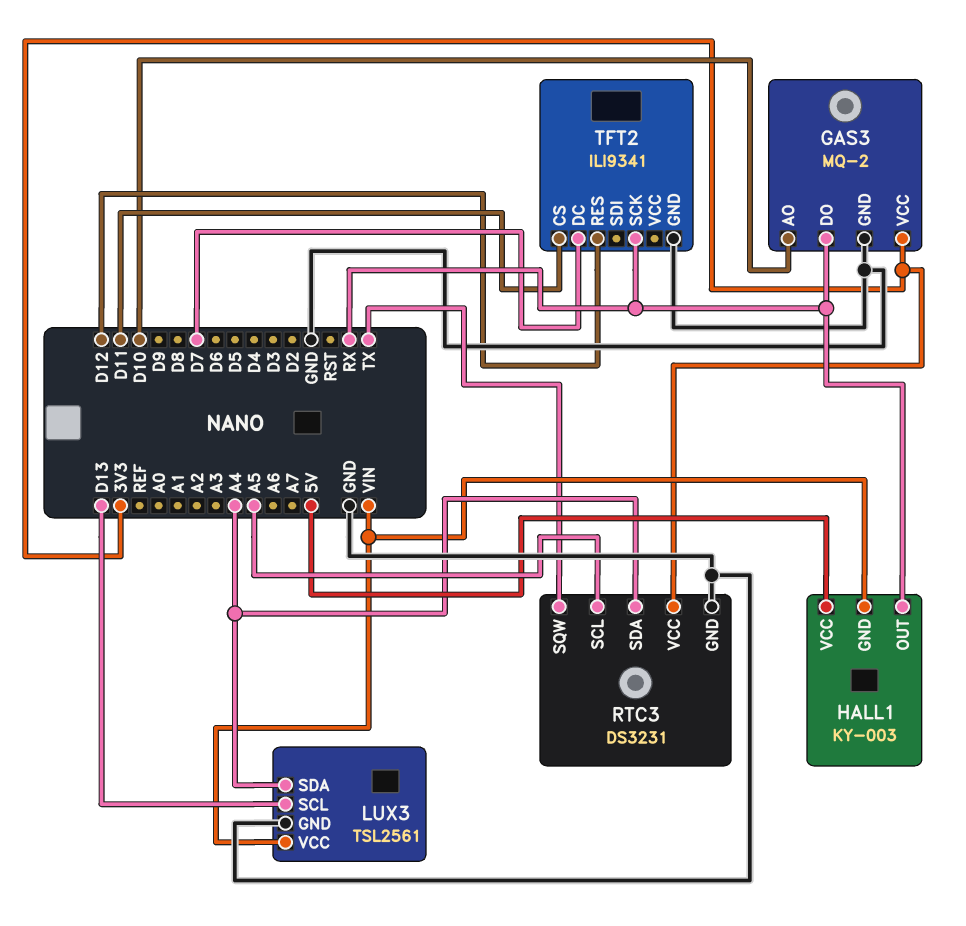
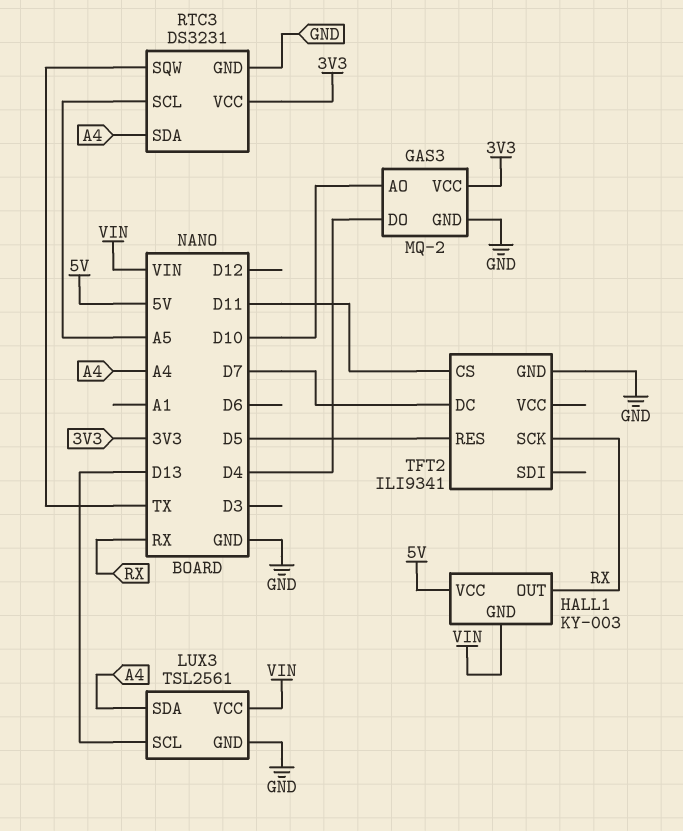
GAS3 pin DO: RX -> D4
TFT2 pin RES: D12 -> D5

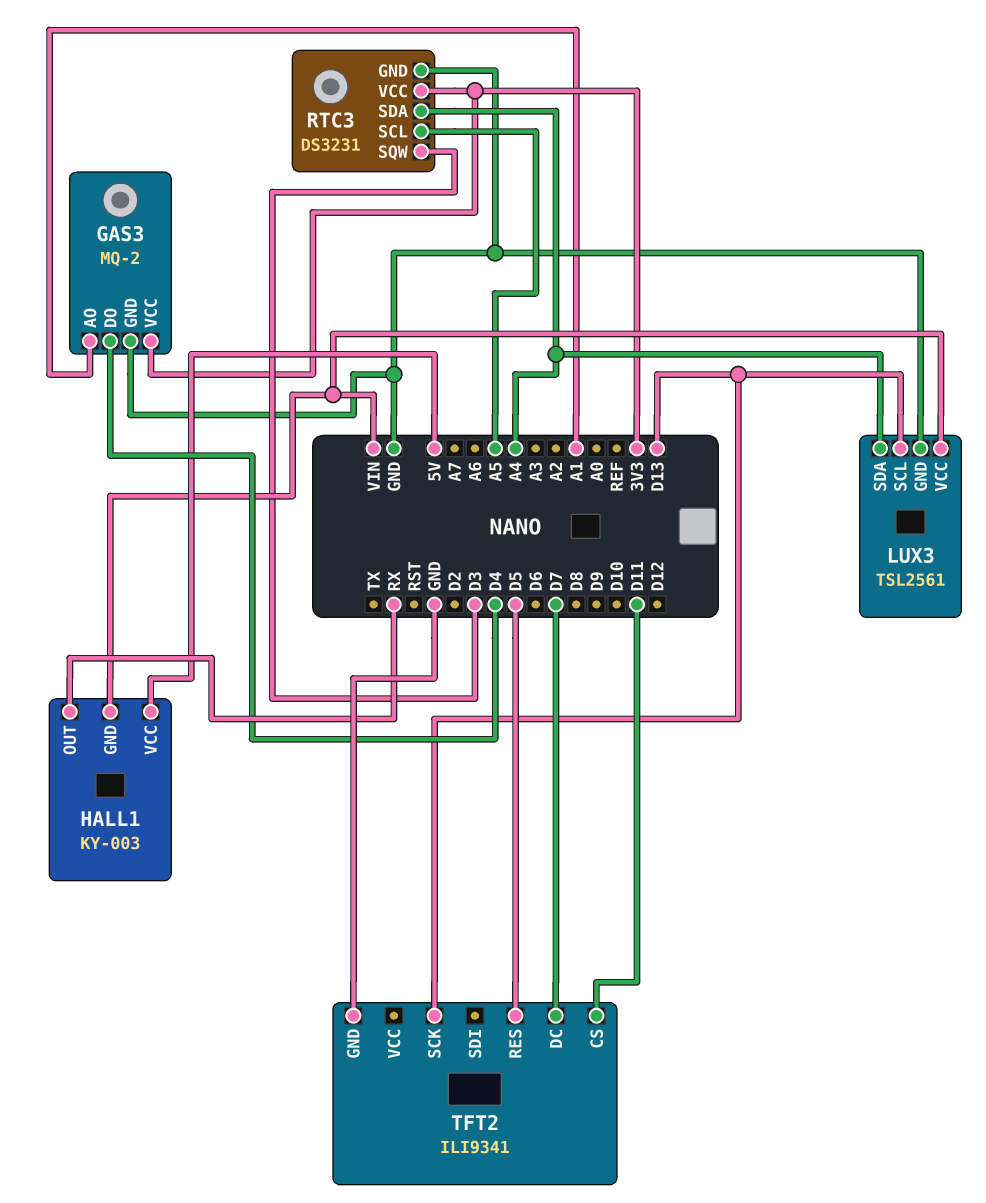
GAS3 pin AO: D10 -> A1
RTC3 pin SQW: TX -> D3
TFT2 pin SCK: RX -> D13

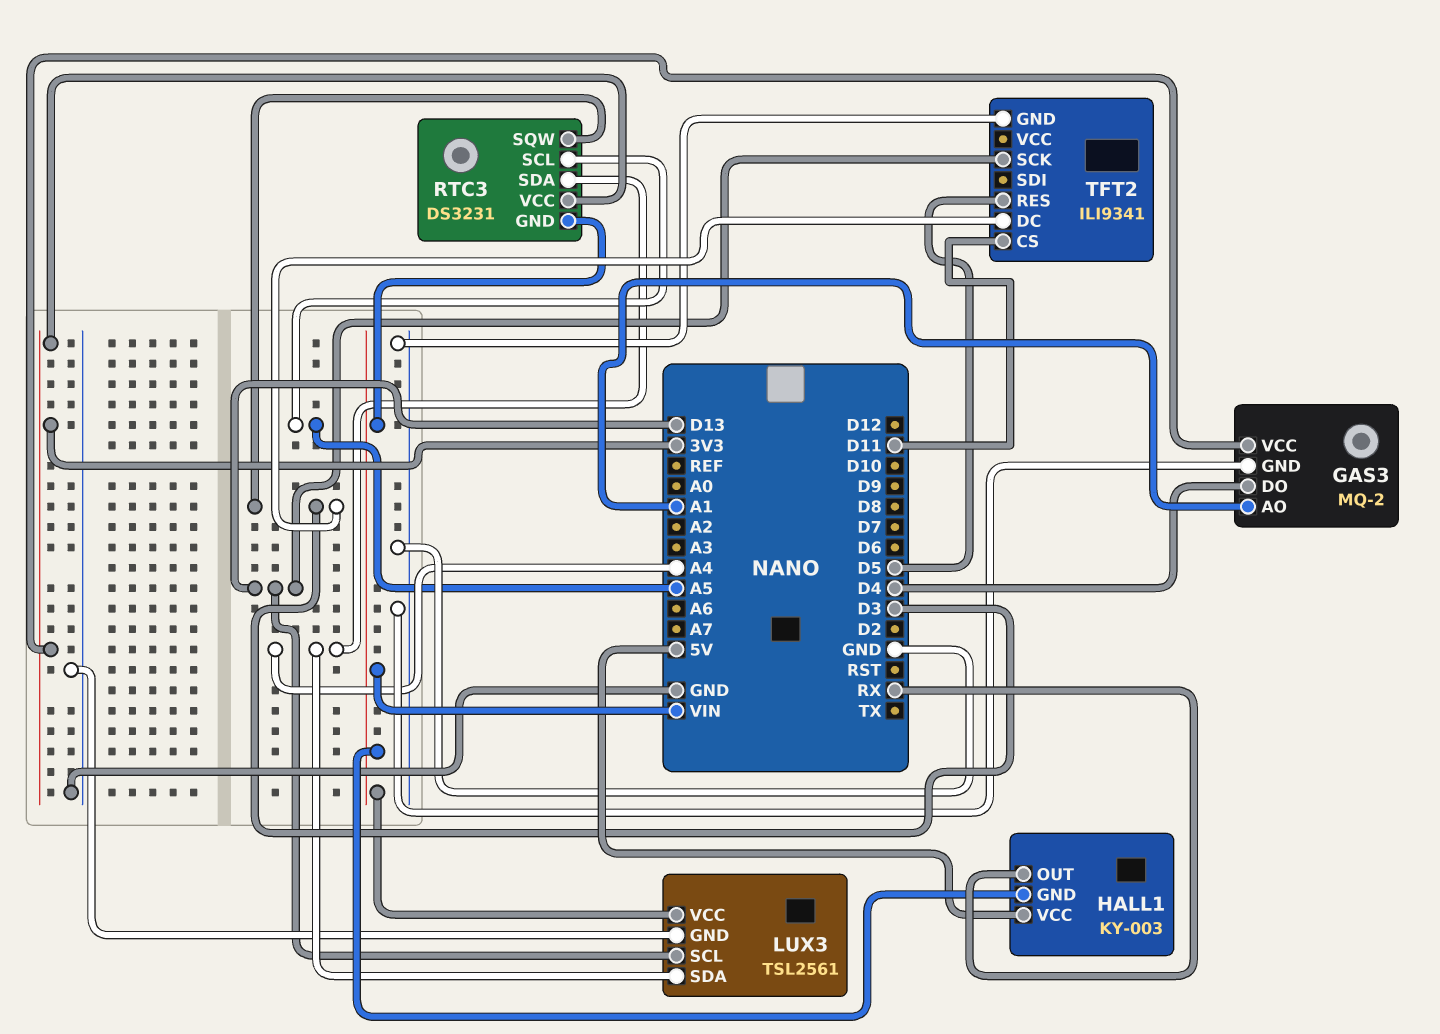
RTC3 pin GND: GND -> VIN
TFT2 pin DC: D7 -> D3

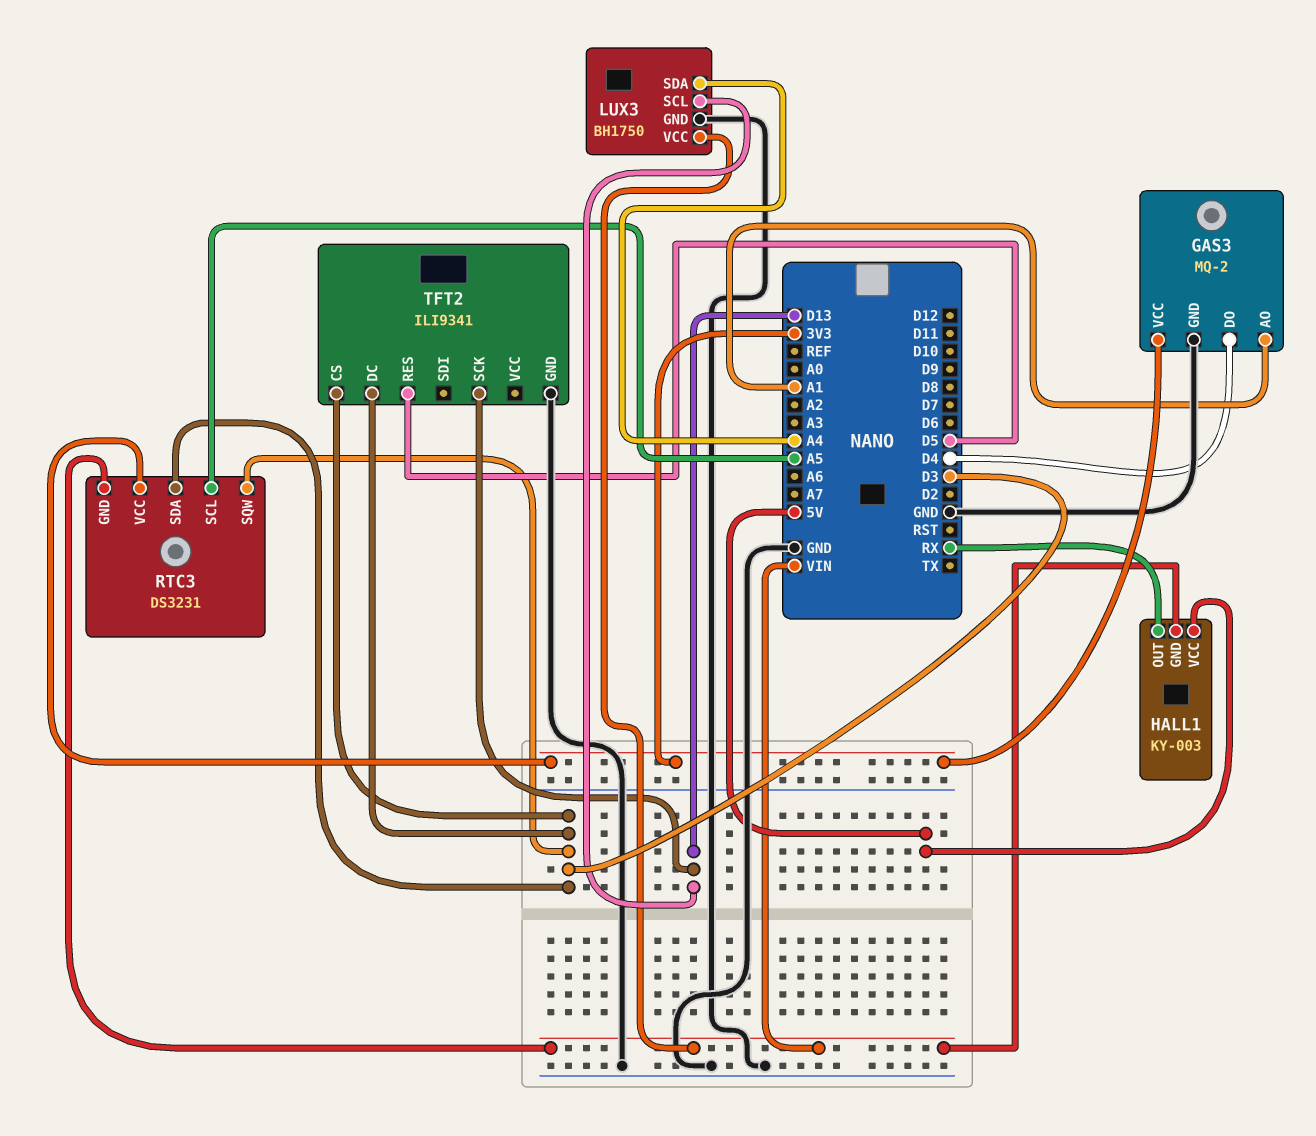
LUX3: TSL2561 -> BH1750
RTC3 pin SDA: A4 -> D3
TFT2 pin CS: D11 -> D3

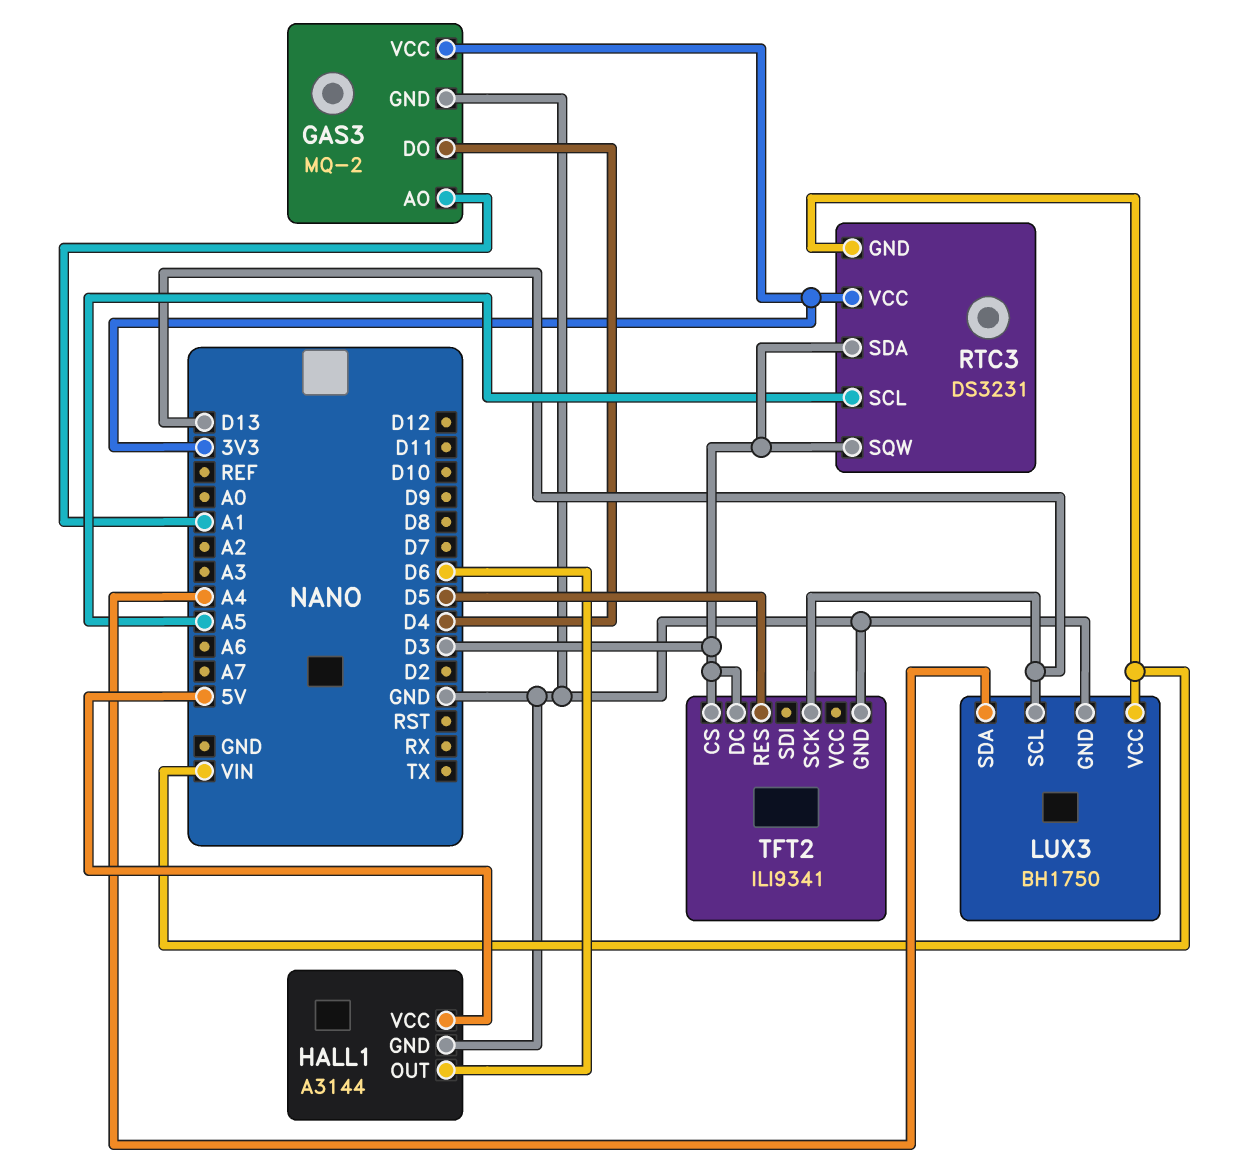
HALL1: KY-003 -> A3144
HALL1 pin GND: VIN -> GND
HALL1 pin OUT: RX -> D6

